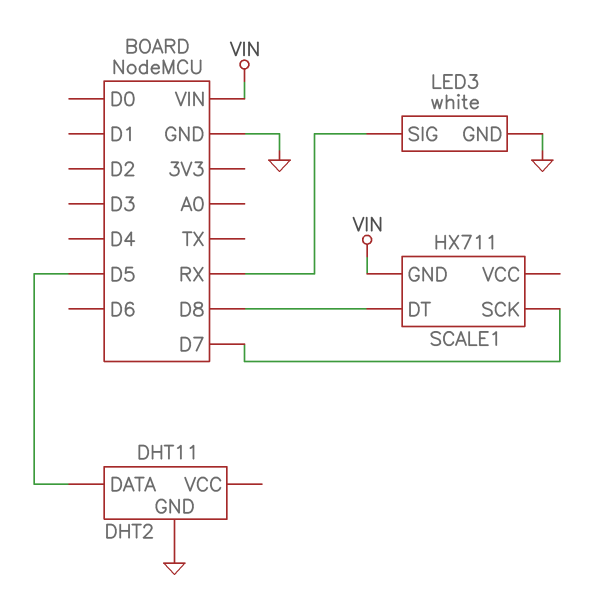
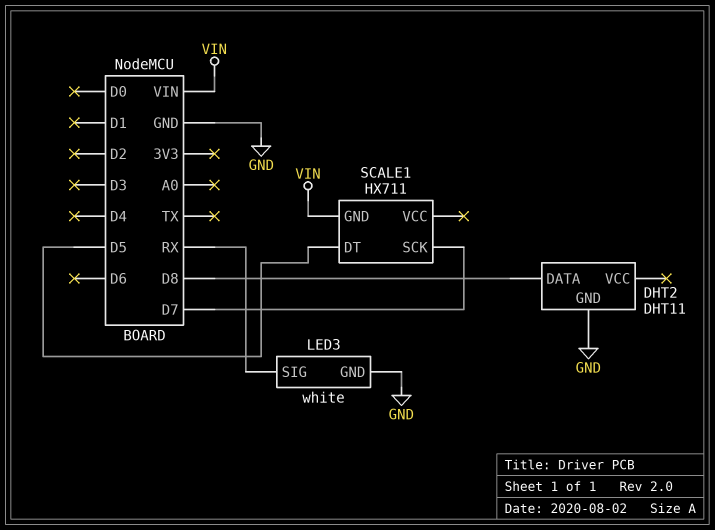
DHT2 pin DATA: D5 -> D8
SCALE1 pin DT: D8 -> D5

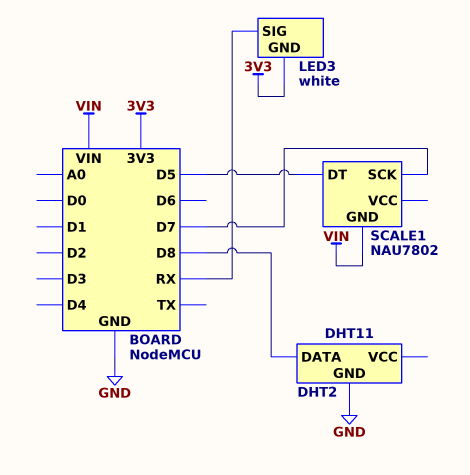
LED3 pin GND: GND -> 3V3
SCALE1: HX711 -> NAU7802

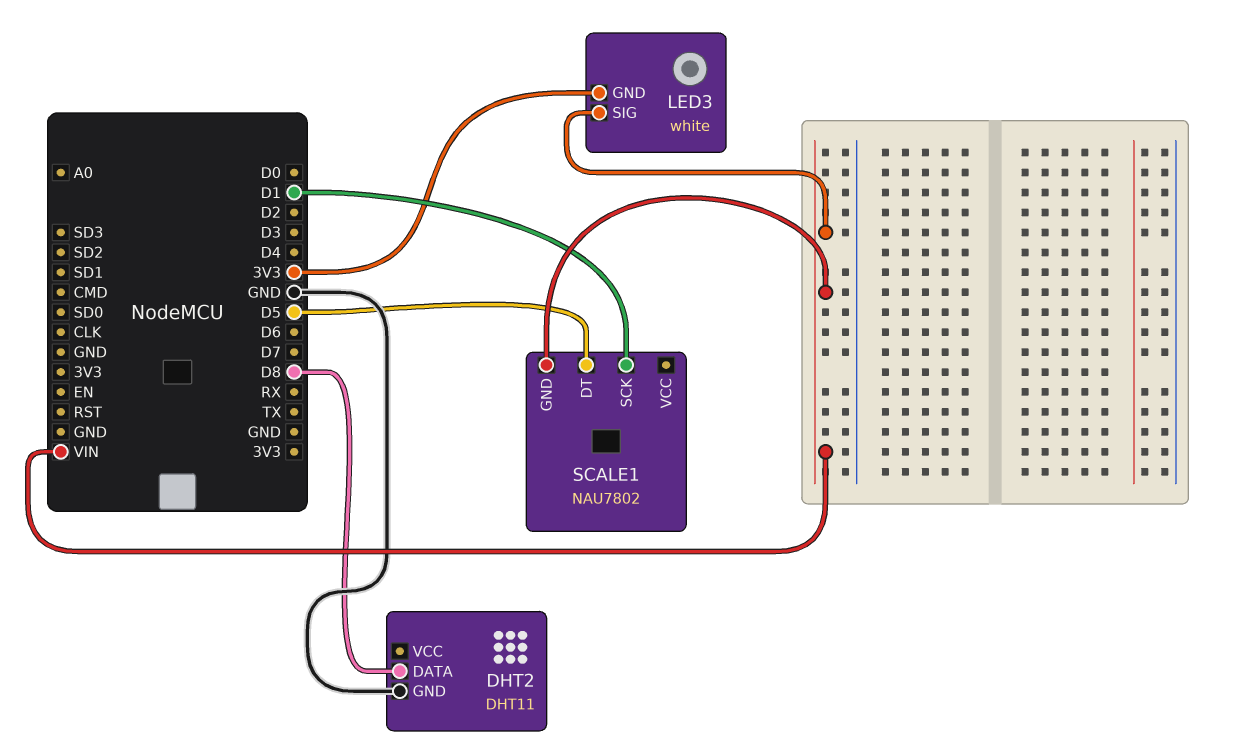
LED3 pin SIG: RX -> VIN
SCALE1 pin SCK: D7 -> D1

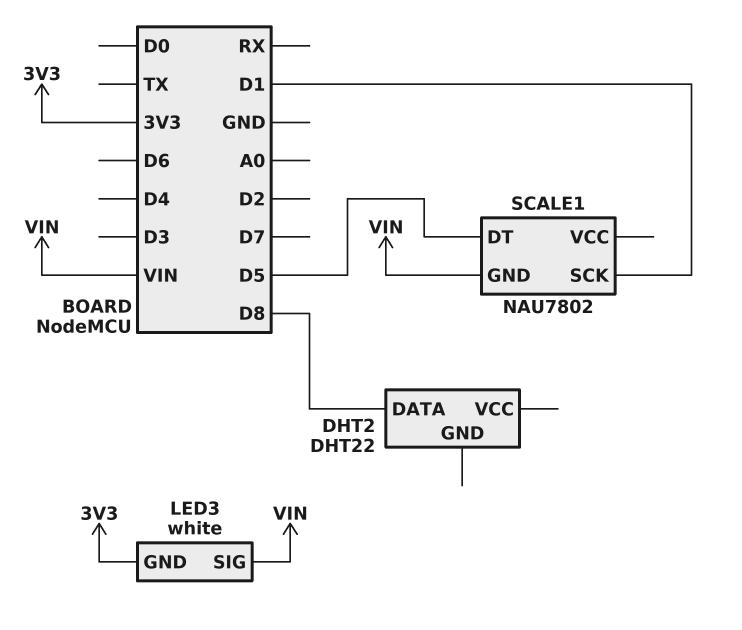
DHT2: DHT11 -> DHT22
DHT2 pin GND: GND -> none

